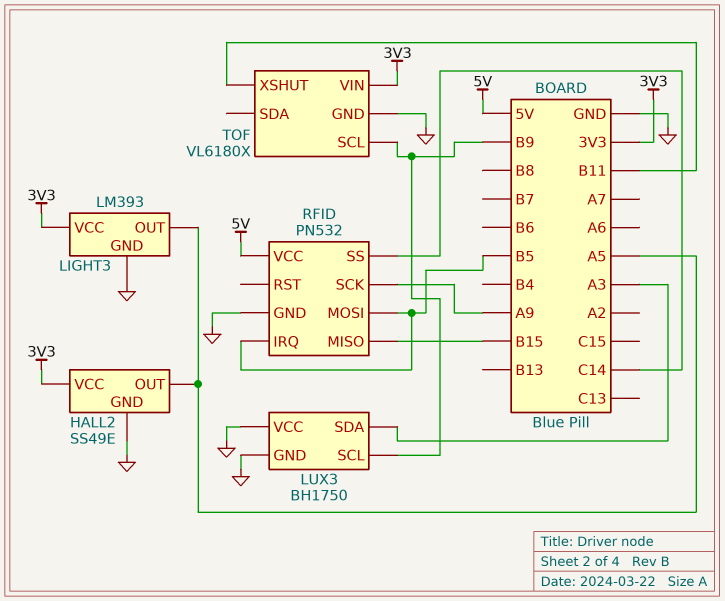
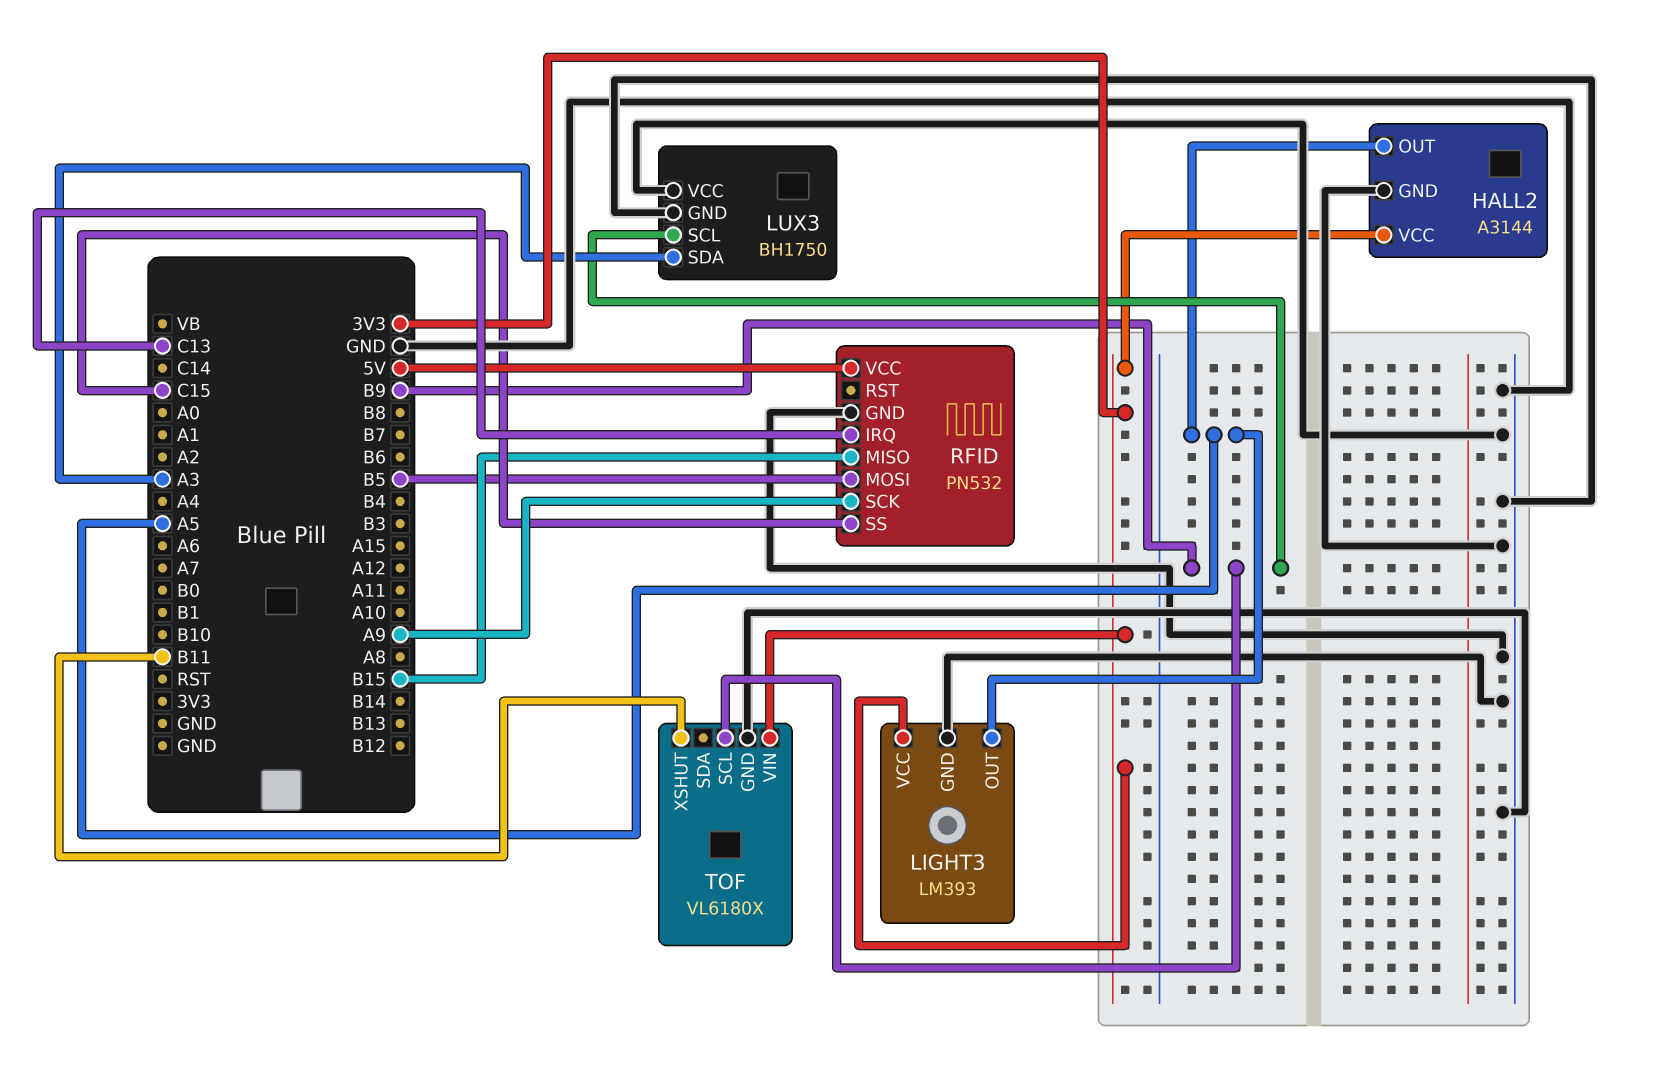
HALL2: SS49E -> A3144
RFID pin IRQ: B5 -> C13
RFID pin SS: C14 -> C15

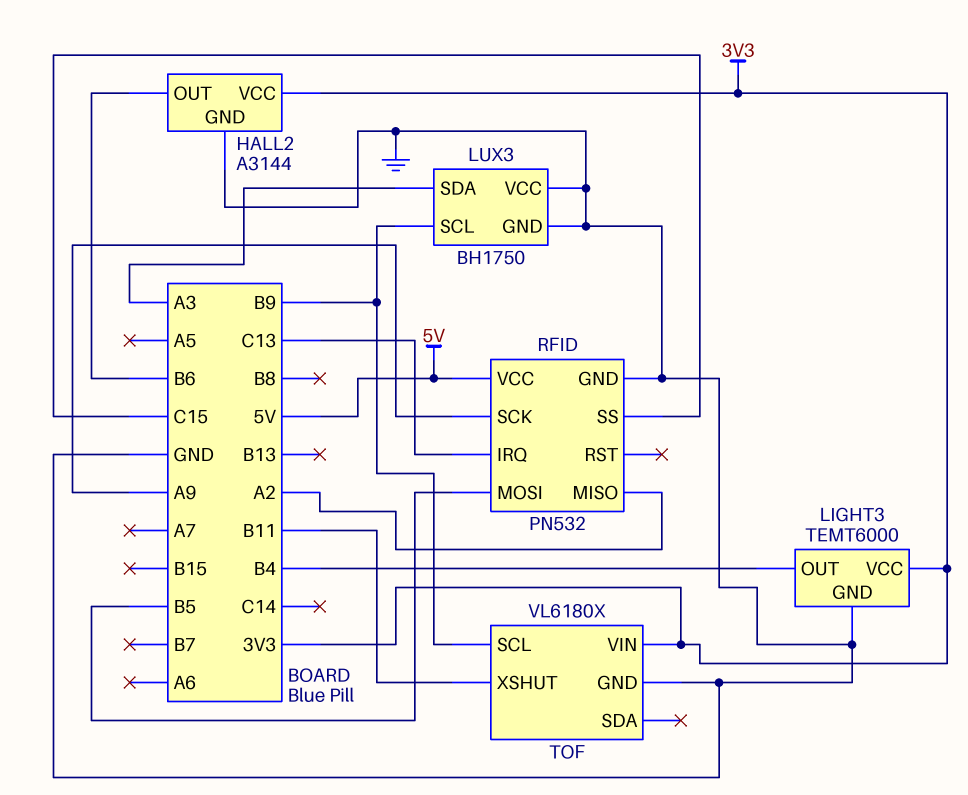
HALL2 pin OUT: A5 -> B6
LIGHT3: LM393 -> TEMT6000
LIGHT3 pin OUT: A5 -> B4
RFID pin MISO: B15 -> A2

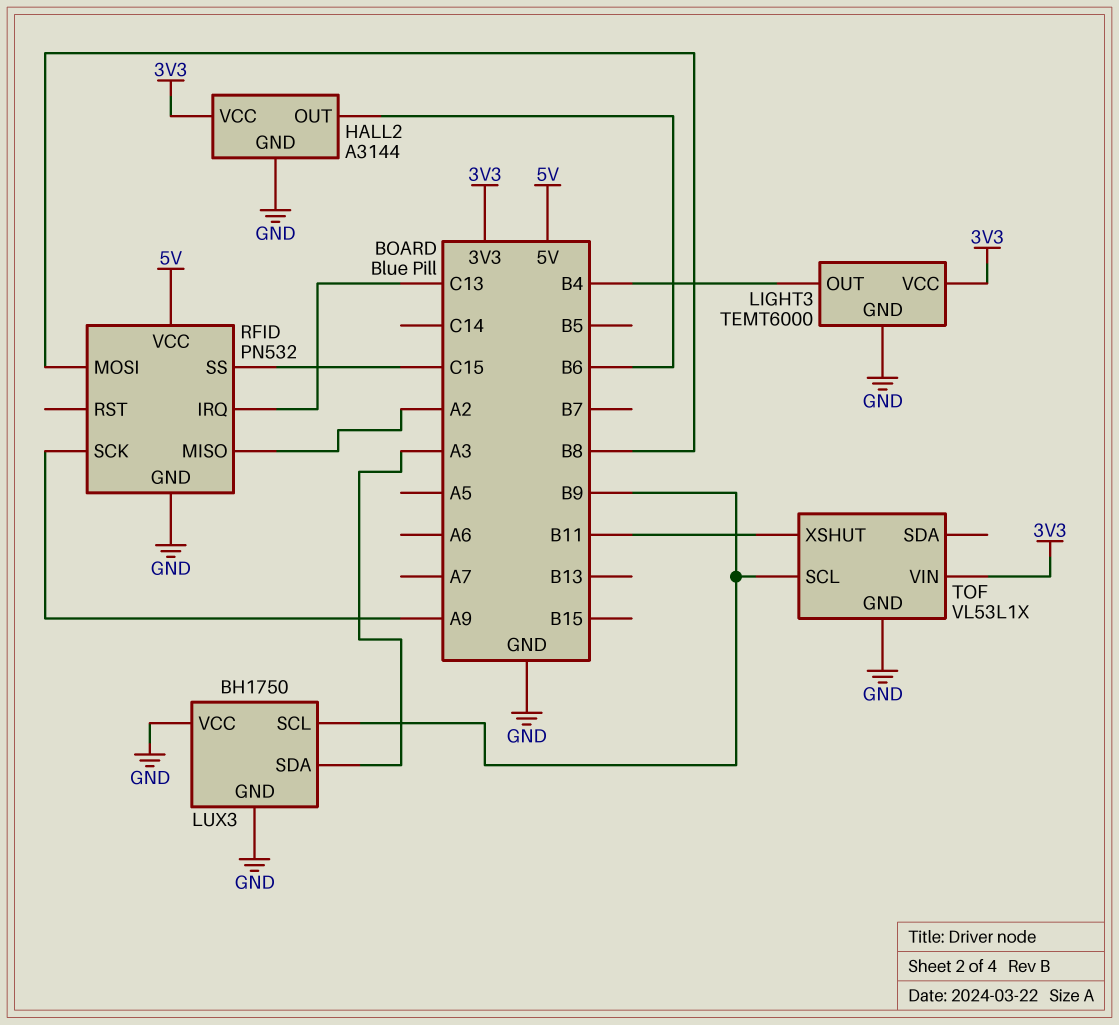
RFID pin MOSI: B5 -> B8
TOF: VL6180X -> VL53L1X

